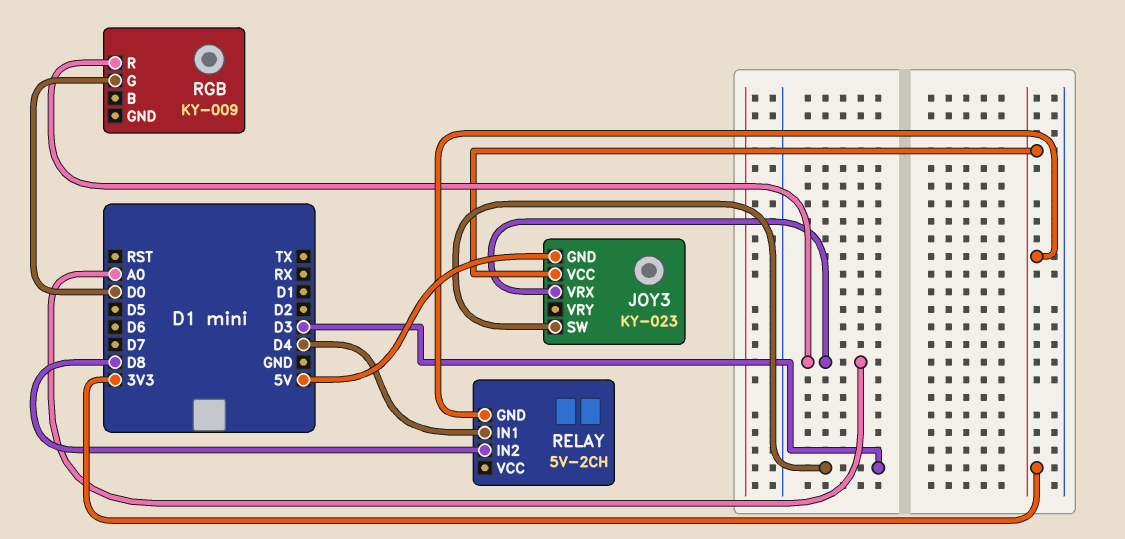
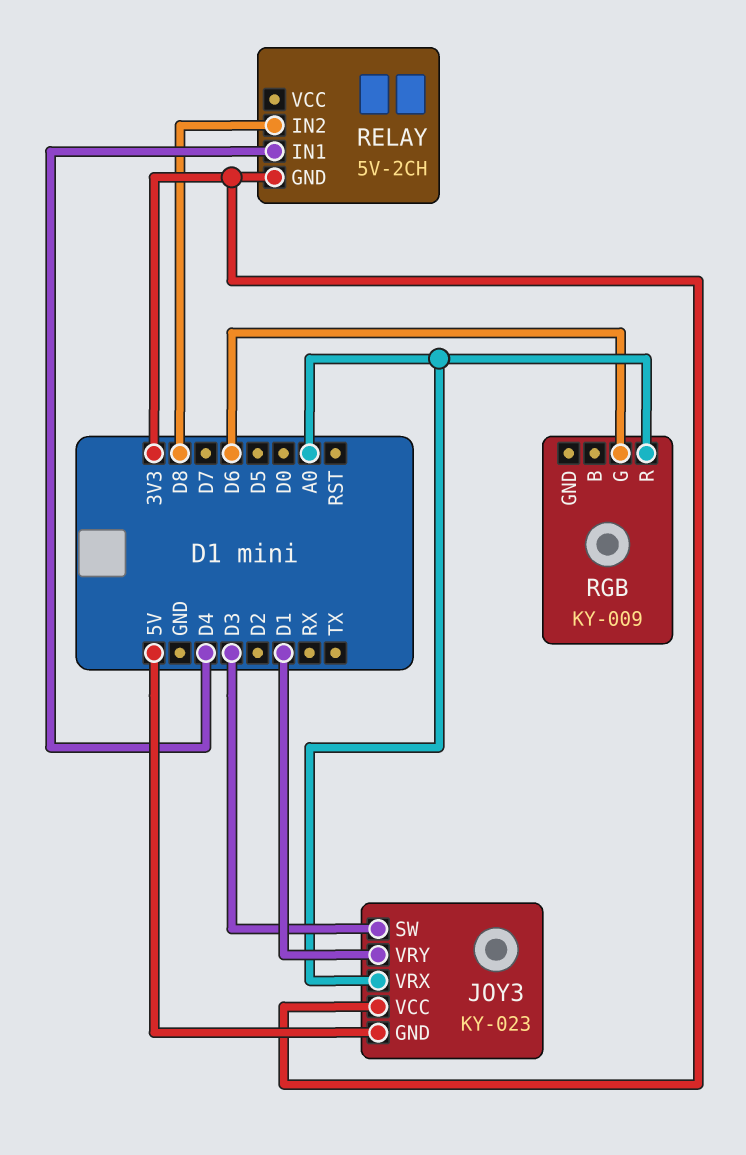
JOY3 pin VRY: none -> D1
RGB pin G: D0 -> D6

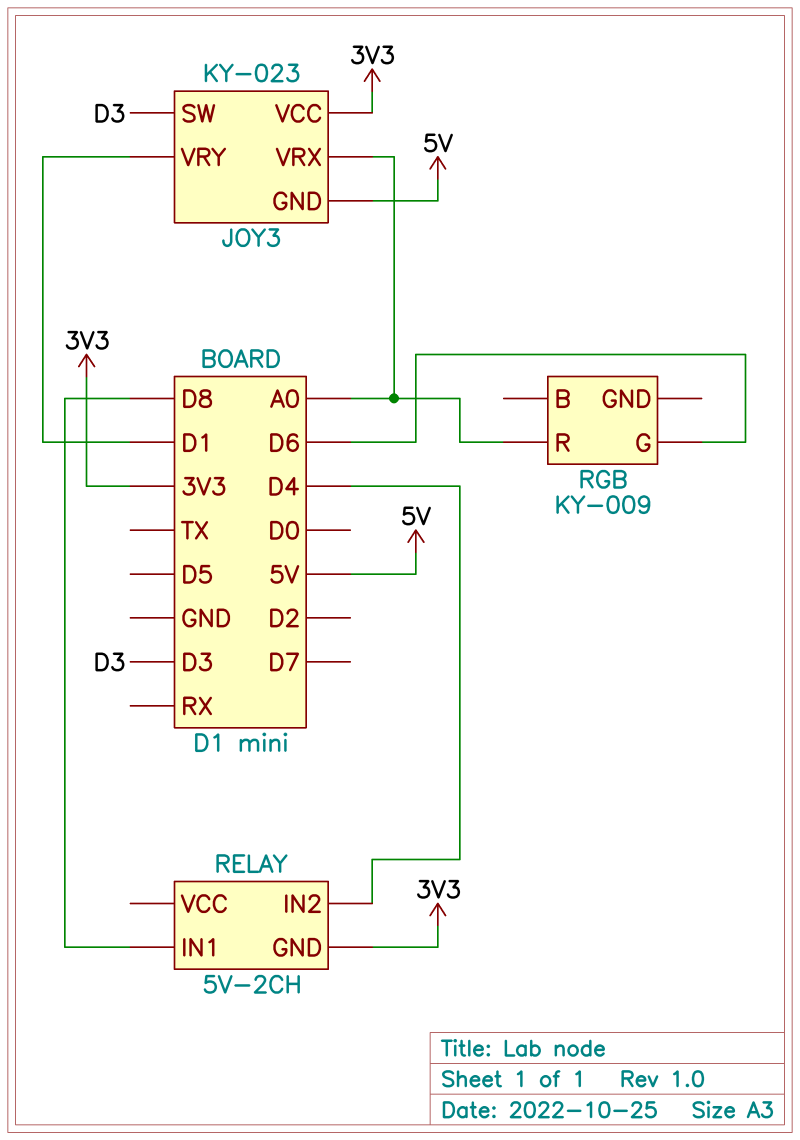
RELAY pin IN1: D4 -> D8
RELAY pin IN2: D8 -> D4

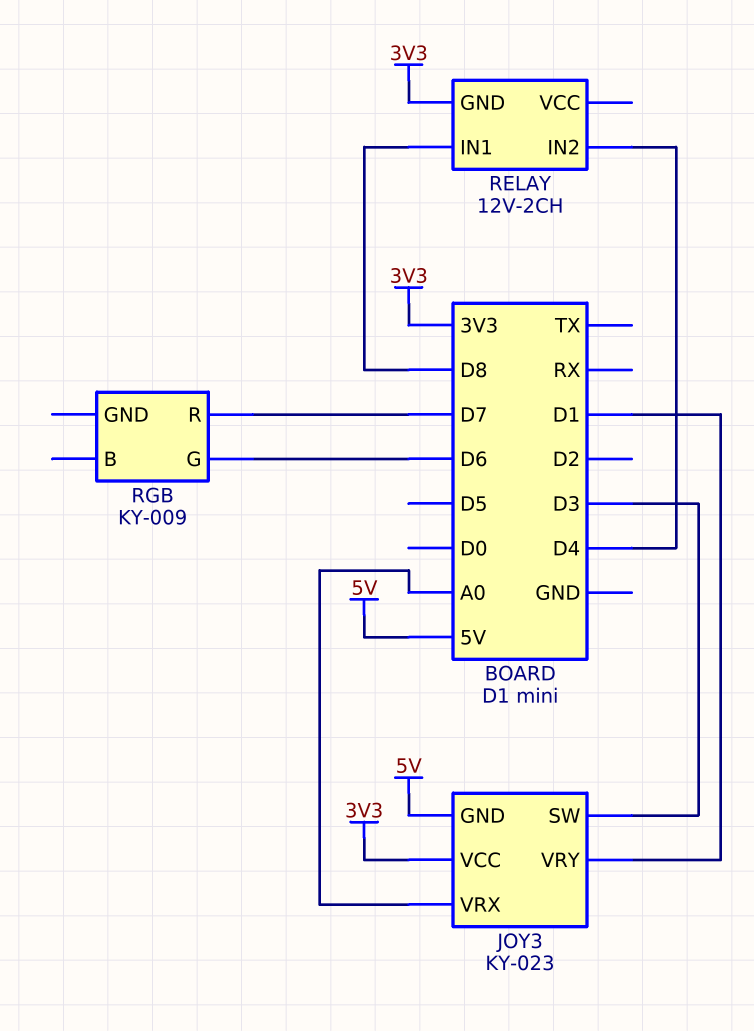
RELAY: 5V-2CH -> 12V-2CH
RGB pin R: A0 -> D7

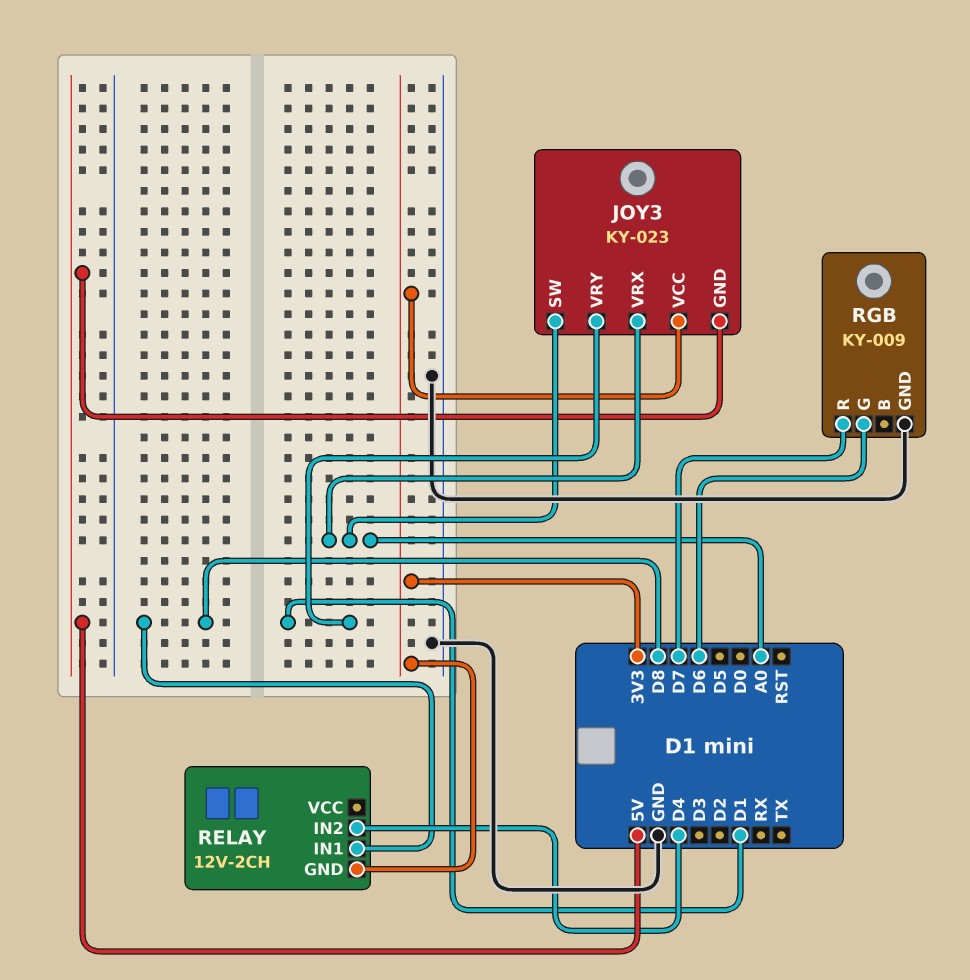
JOY3 pin SW: D3 -> A0
RGB pin GND: none -> GND

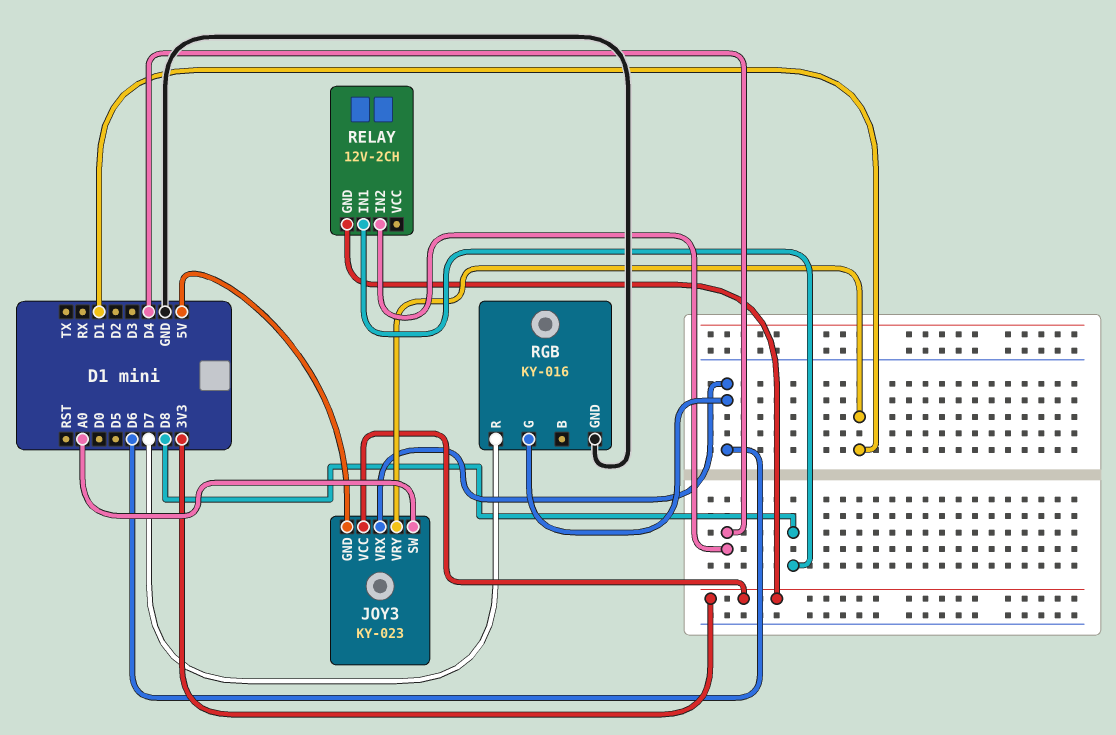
JOY3 pin VRX: A0 -> D6
RGB: KY-009 -> KY-016

